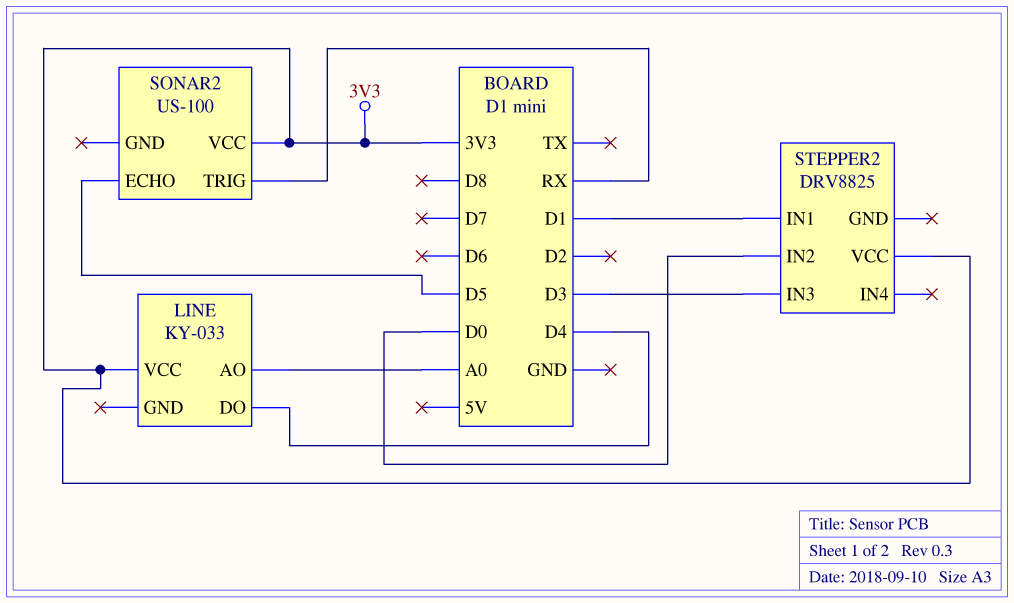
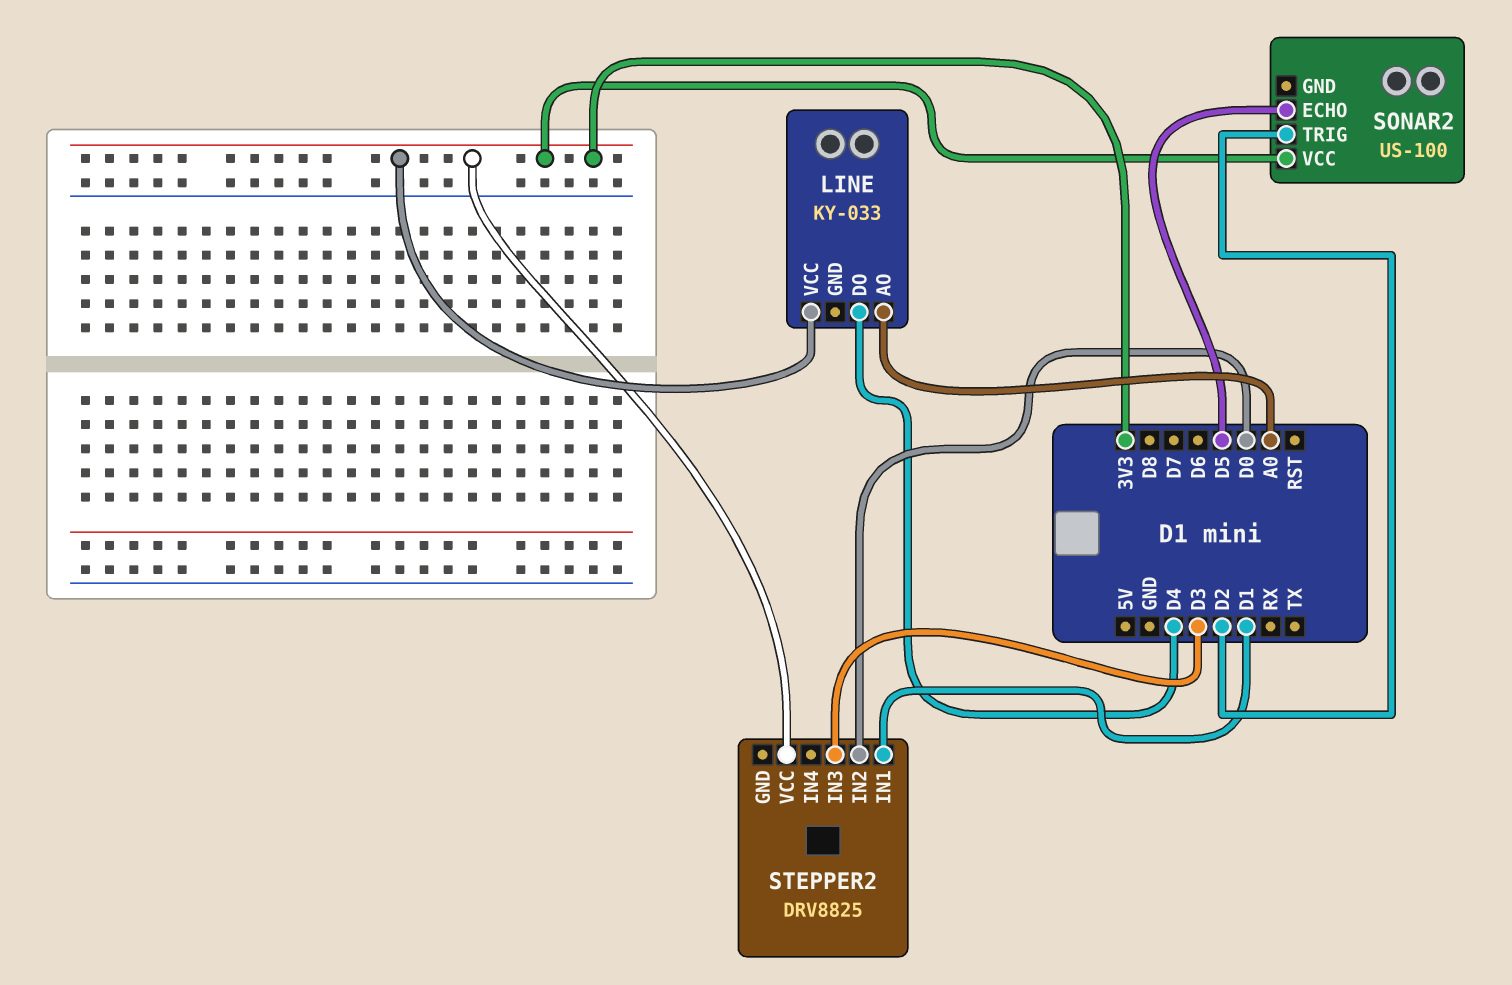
SONAR2 pin TRIG: RX -> D2

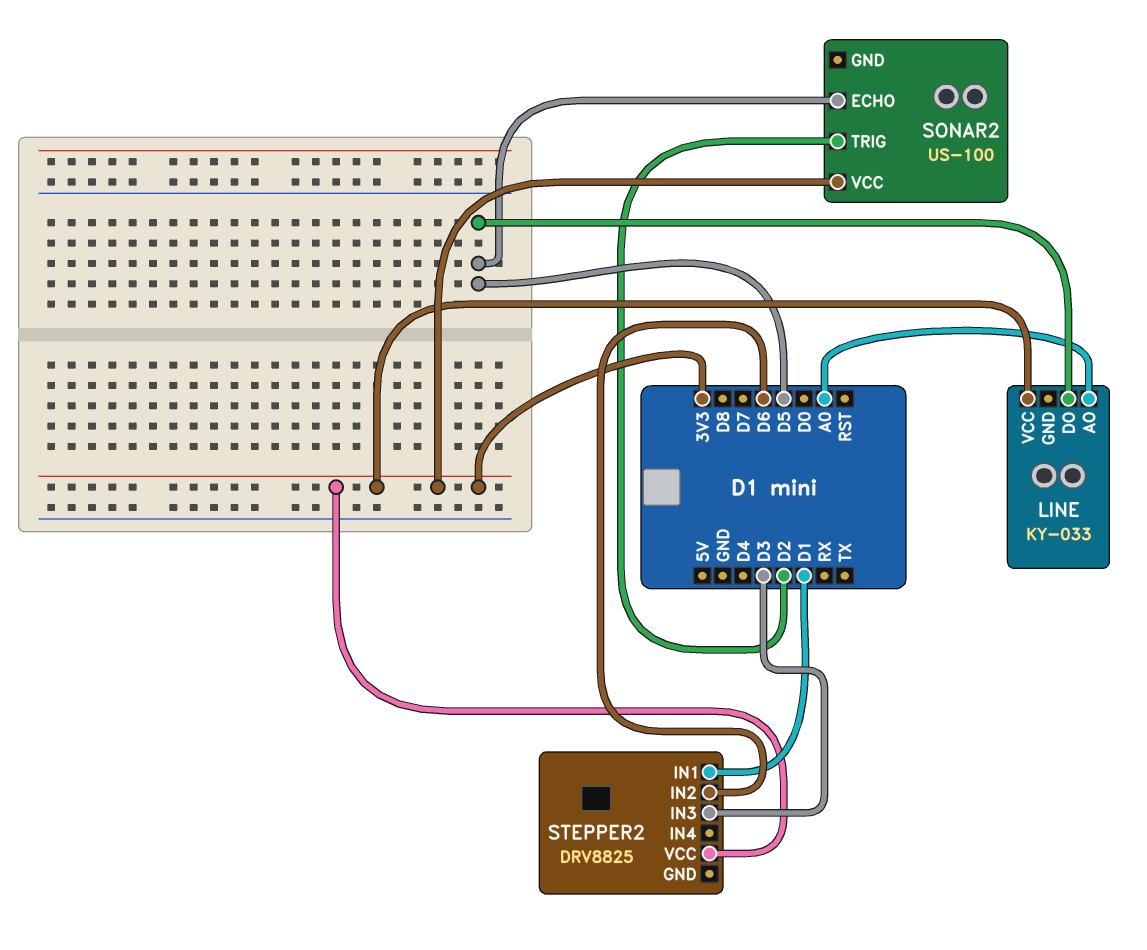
LINE pin DO: D4 -> D5
STEPPER2 pin IN2: D0 -> D6

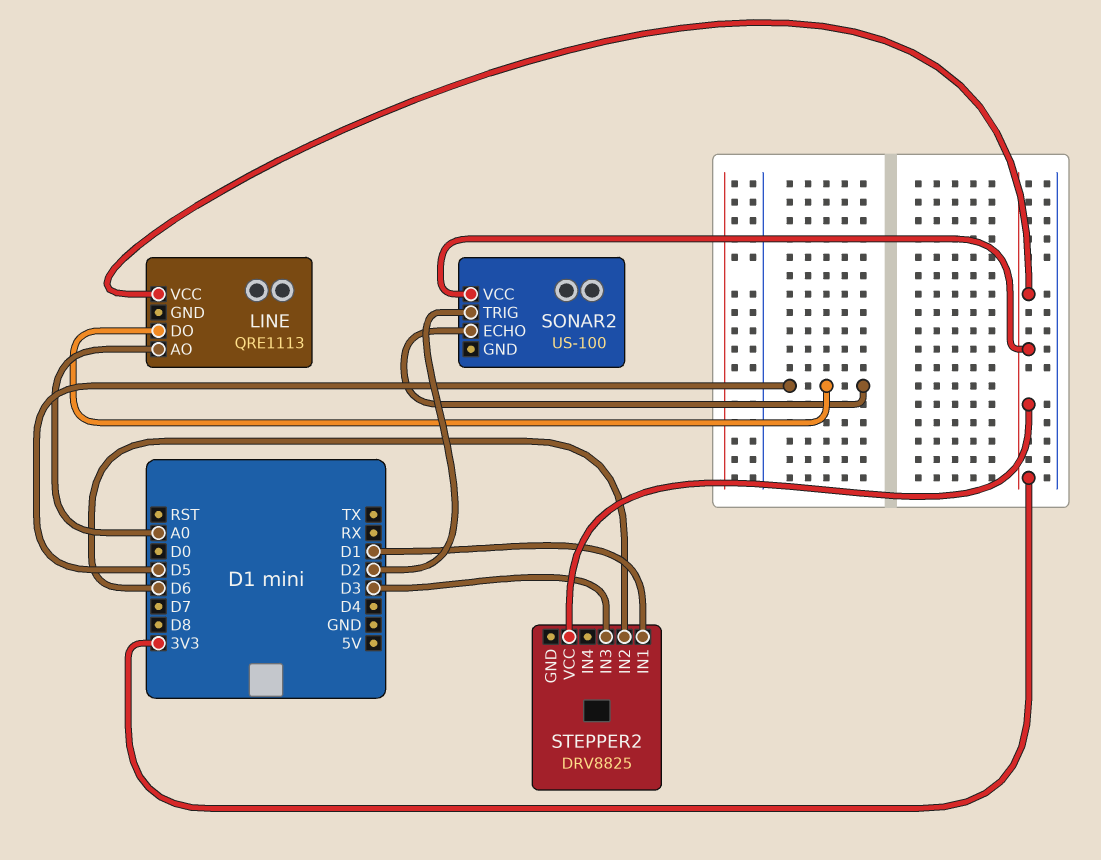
LINE: KY-033 -> QRE1113

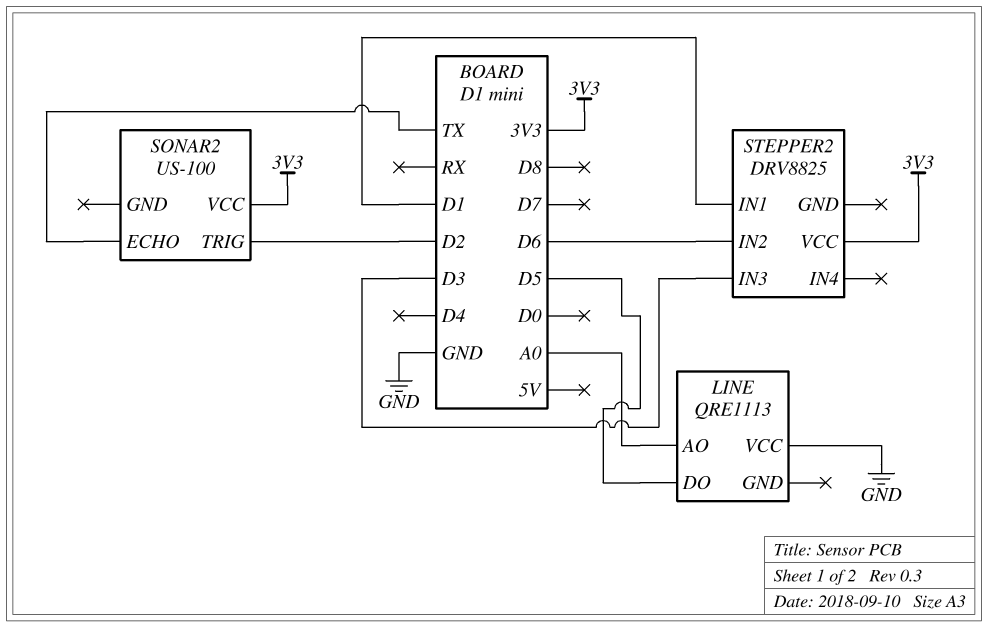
LINE pin VCC: 3V3 -> GND
SONAR2 pin ECHO: D5 -> TX

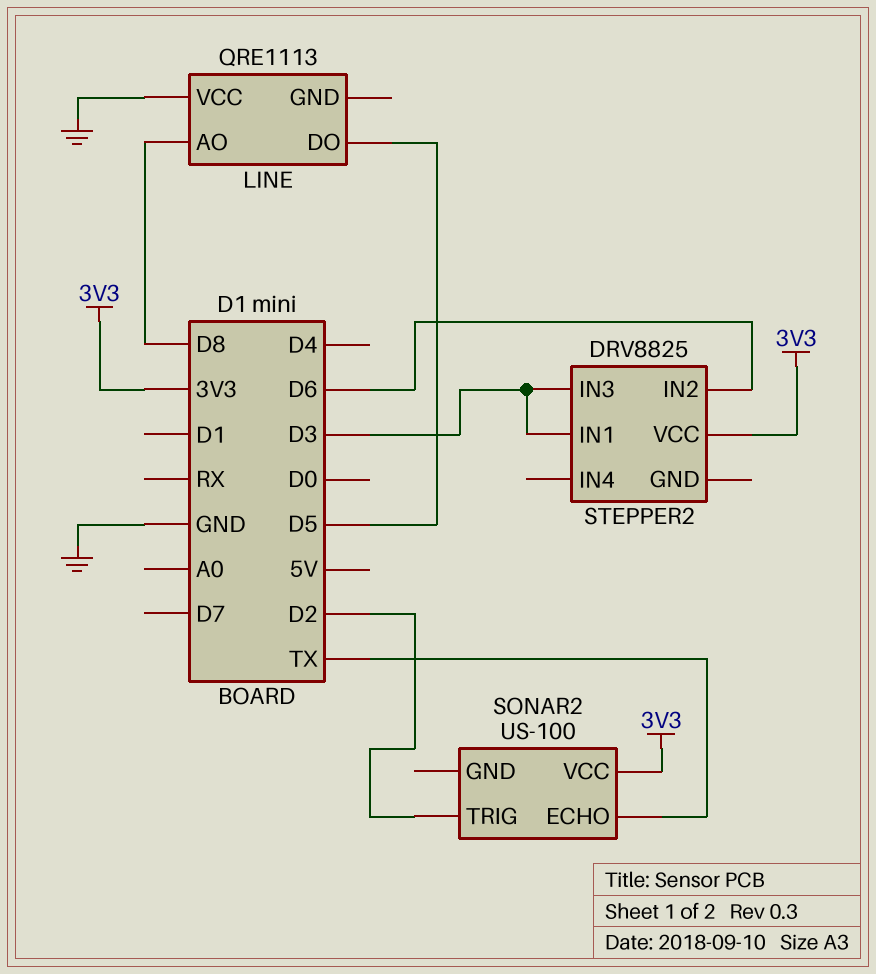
LINE pin AO: A0 -> D8
STEPPER2 pin IN1: D1 -> D3

